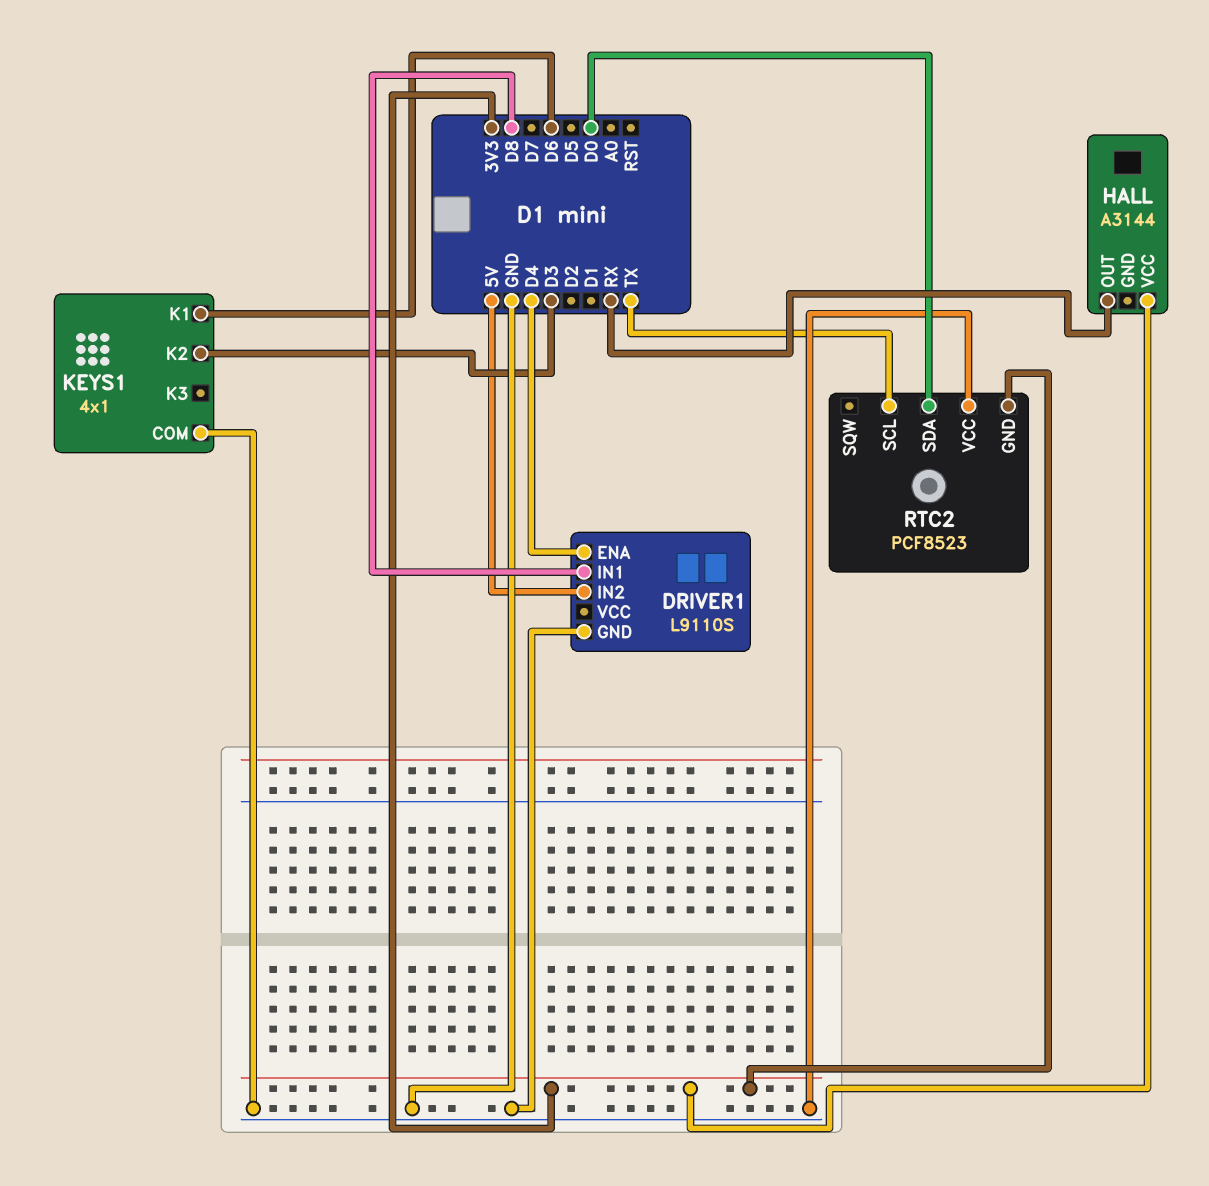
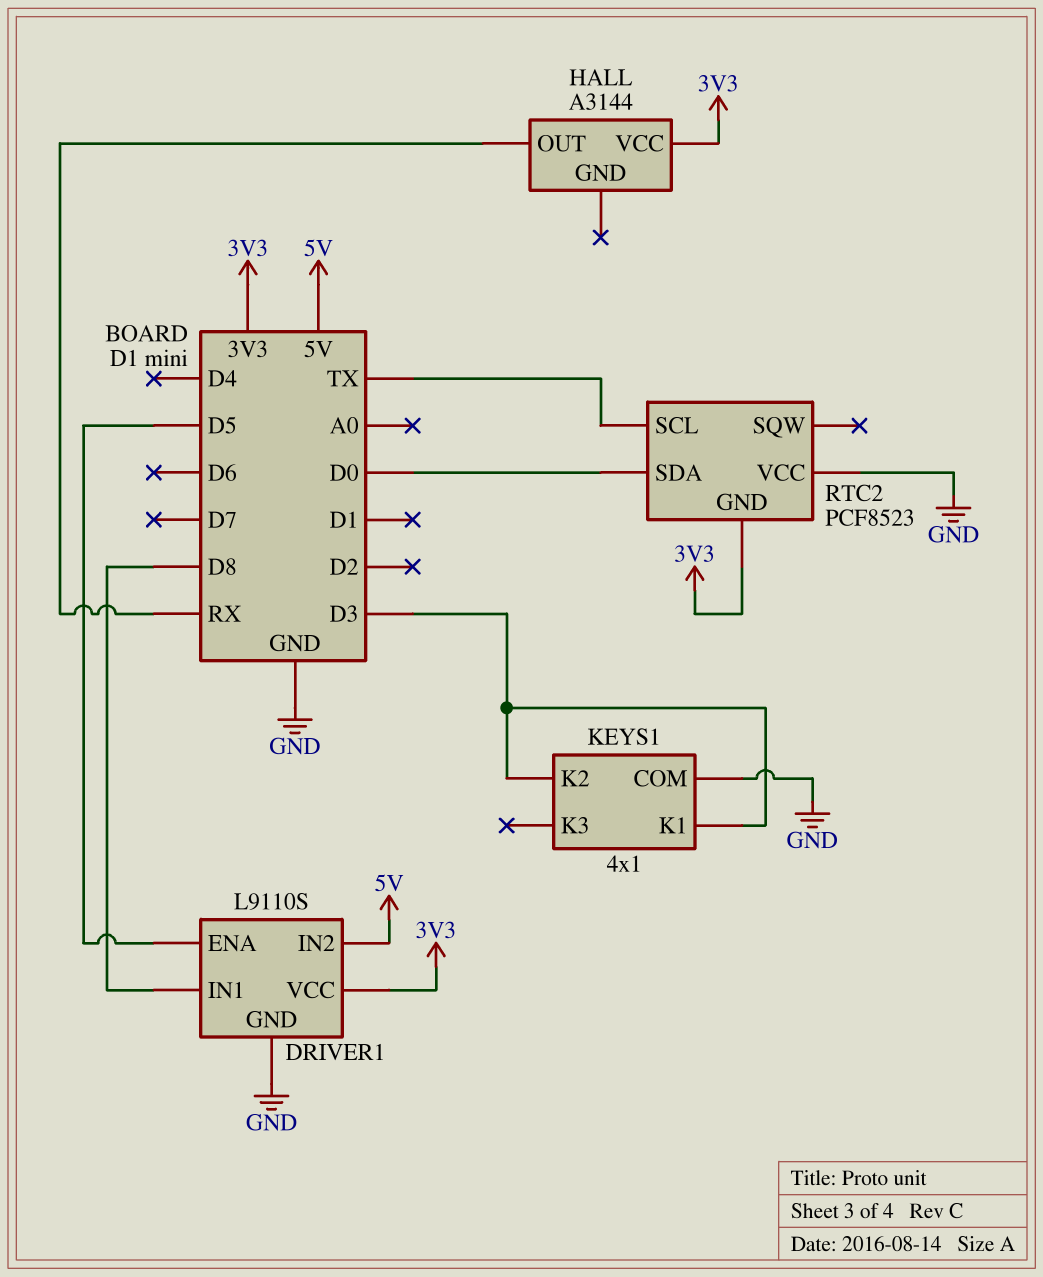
DRIVER1 pin ENA: D4 -> D5
DRIVER1 pin VCC: none -> 3V3
KEYS1 pin K1: D6 -> D3

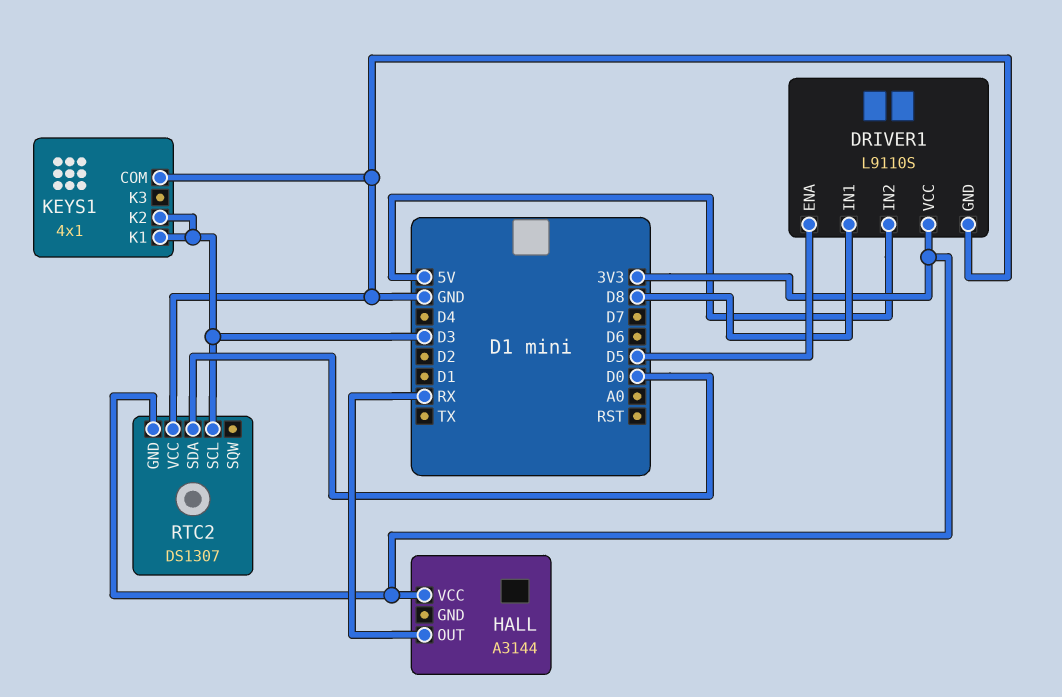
RTC2: PCF8523 -> DS1307
RTC2 pin SCL: TX -> D3

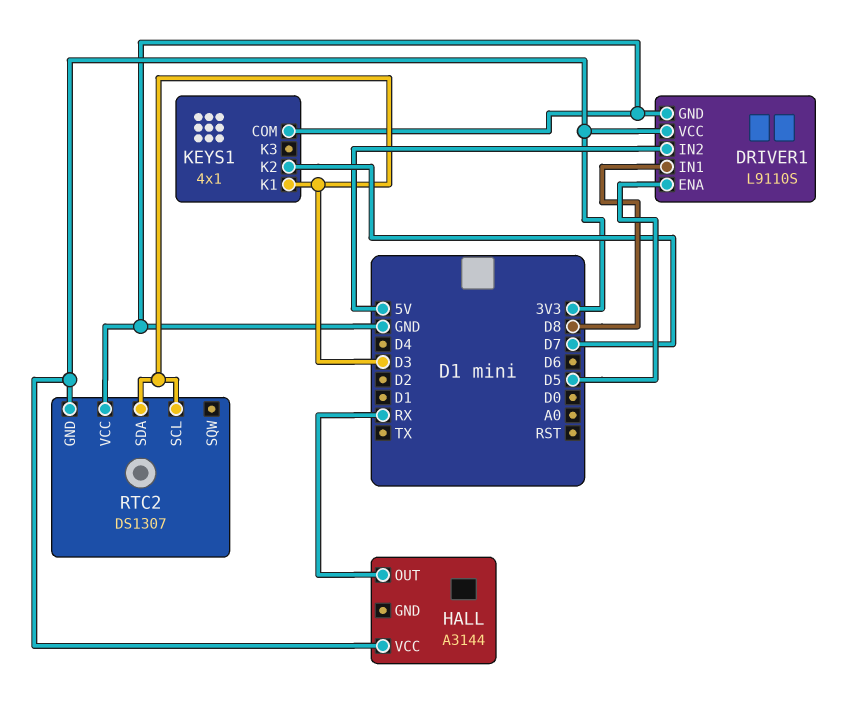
KEYS1 pin K2: D3 -> D7
RTC2 pin SDA: D0 -> D3

